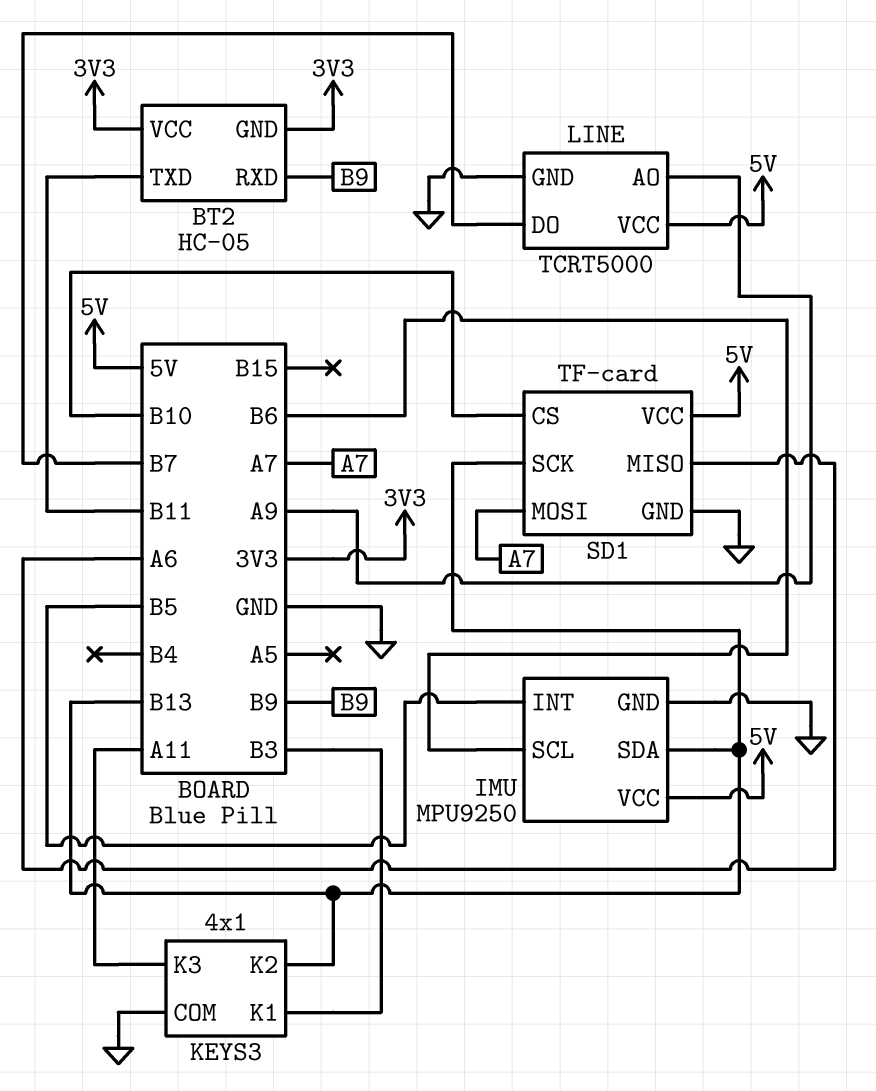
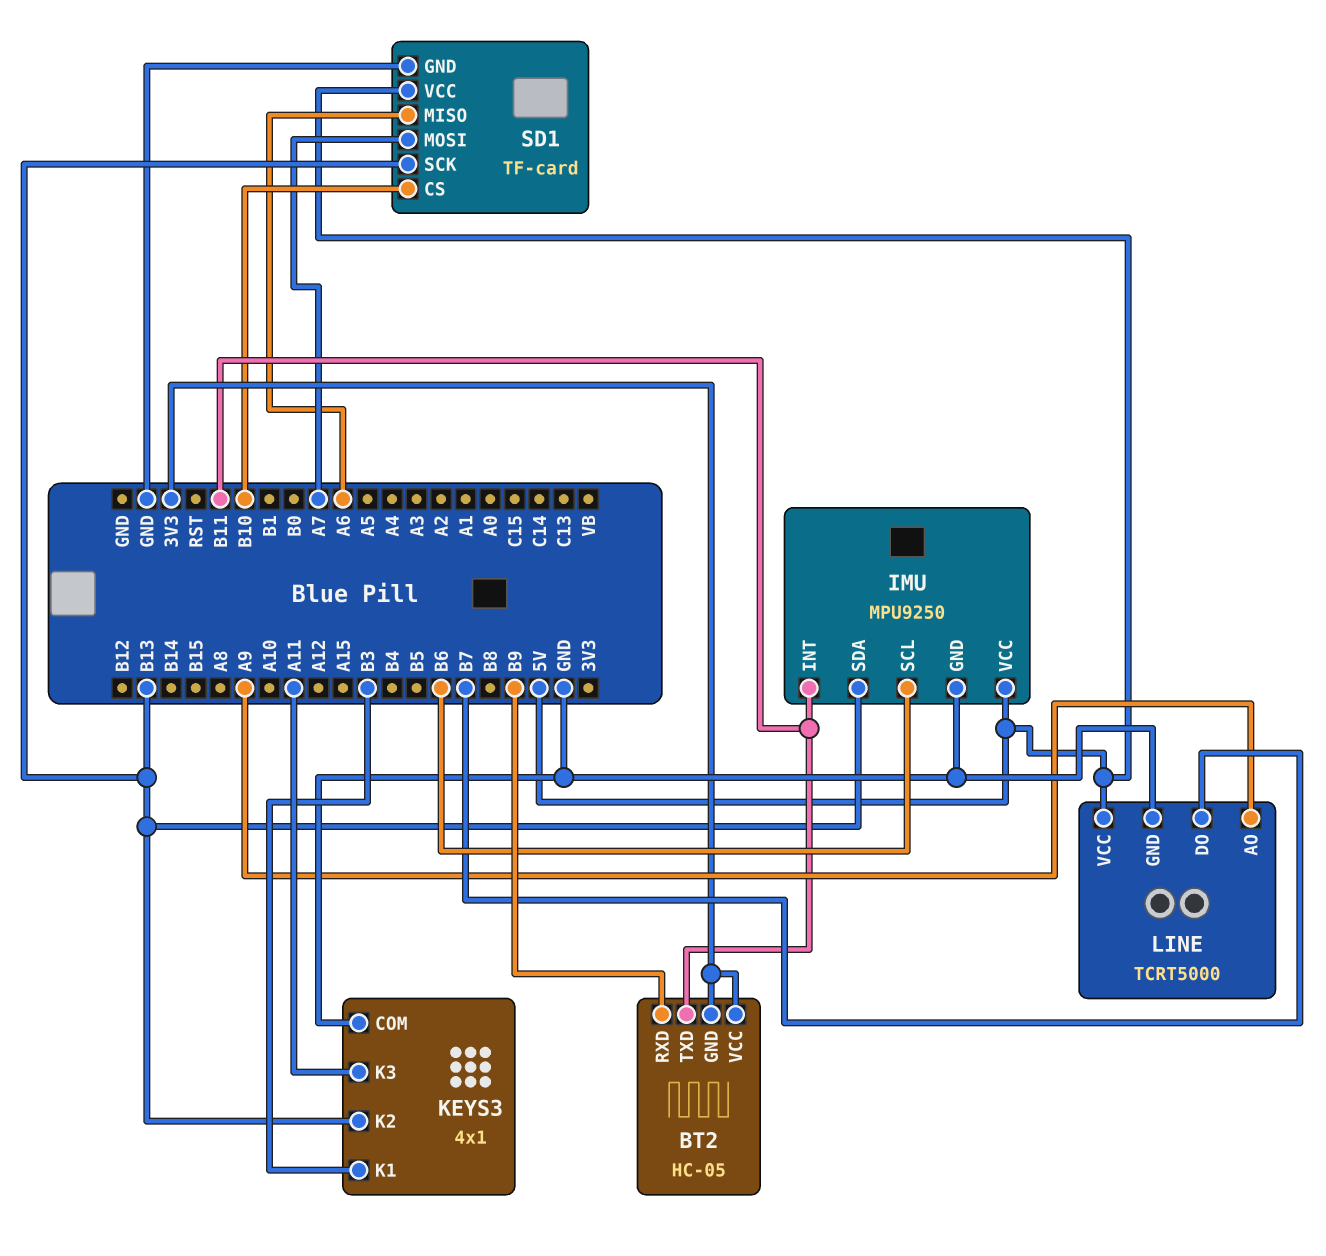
IMU pin INT: B5 -> B11

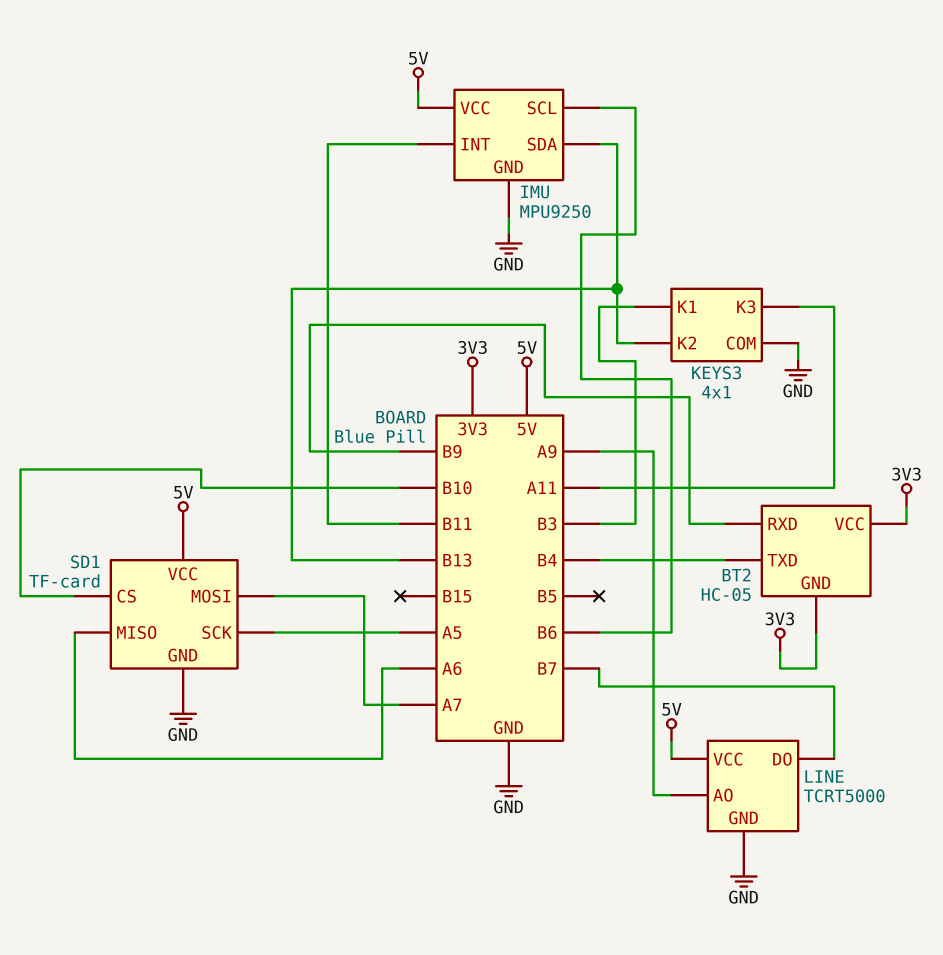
BT2 pin TXD: B11 -> B4
SD1 pin SCK: B13 -> A5

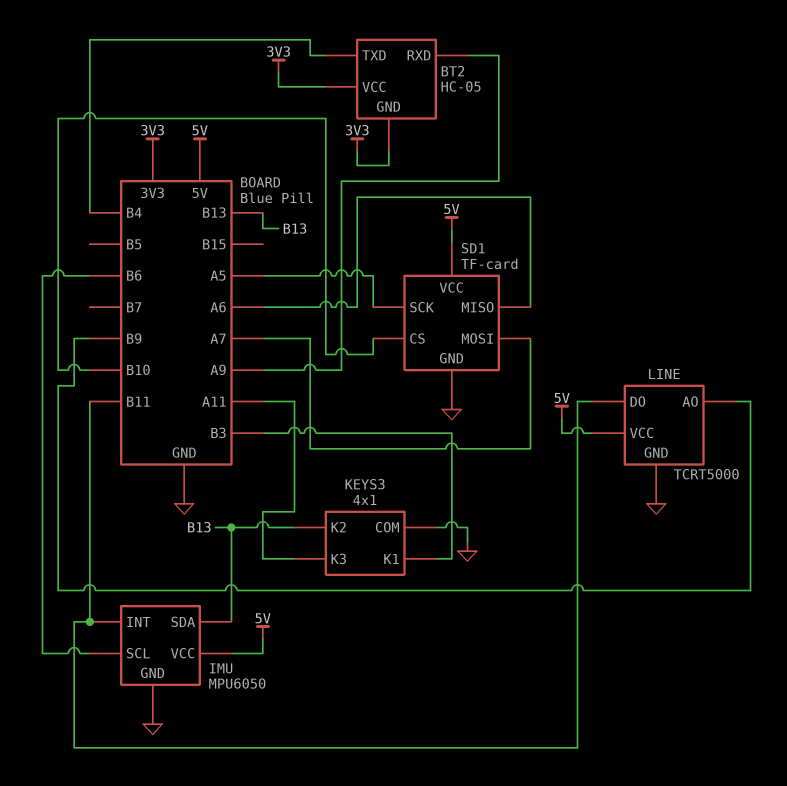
BT2 pin RXD: B9 -> A9
IMU: MPU9250 -> MPU6050
LINE pin AO: A9 -> B9
LINE pin DO: B7 -> B11

